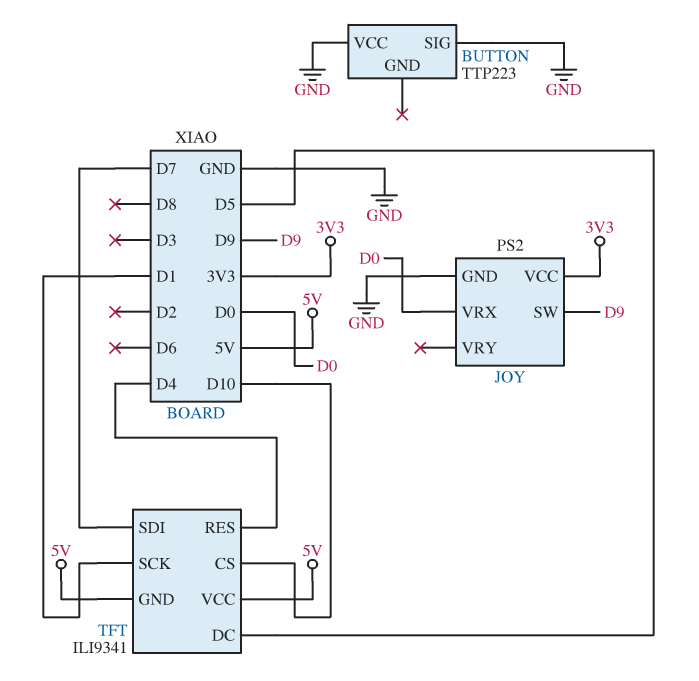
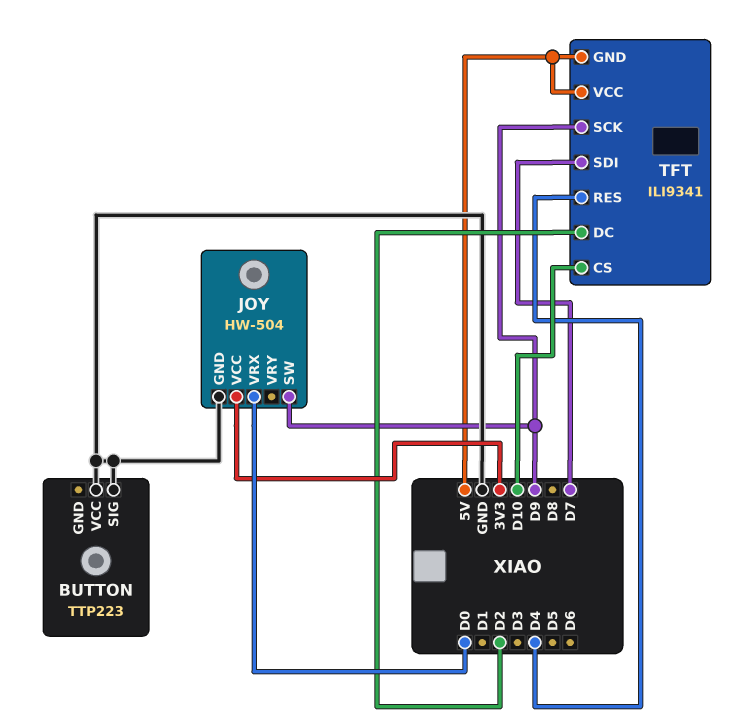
JOY: PS2 -> HW-504
TFT pin DC: D5 -> D2
TFT pin SCK: D1 -> D9

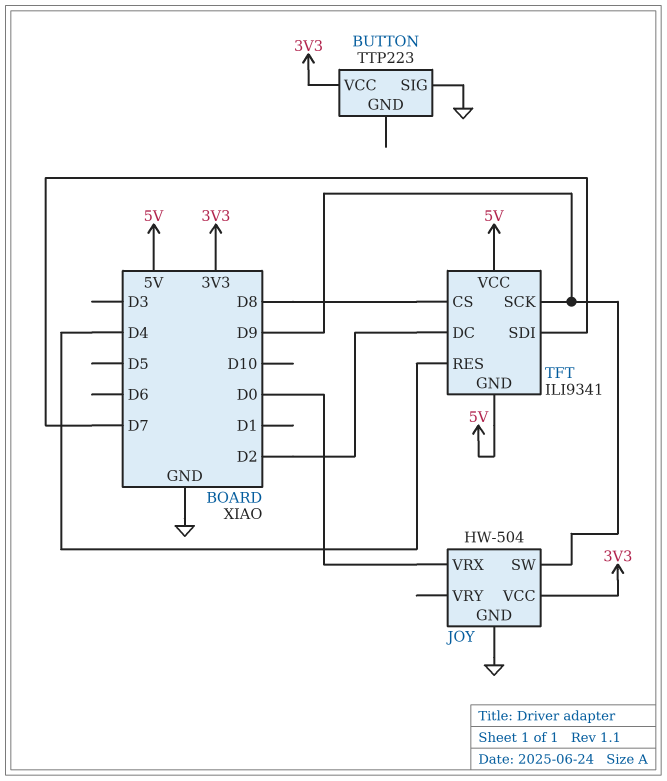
BUTTON pin VCC: GND -> 3V3
TFT pin CS: D10 -> D8

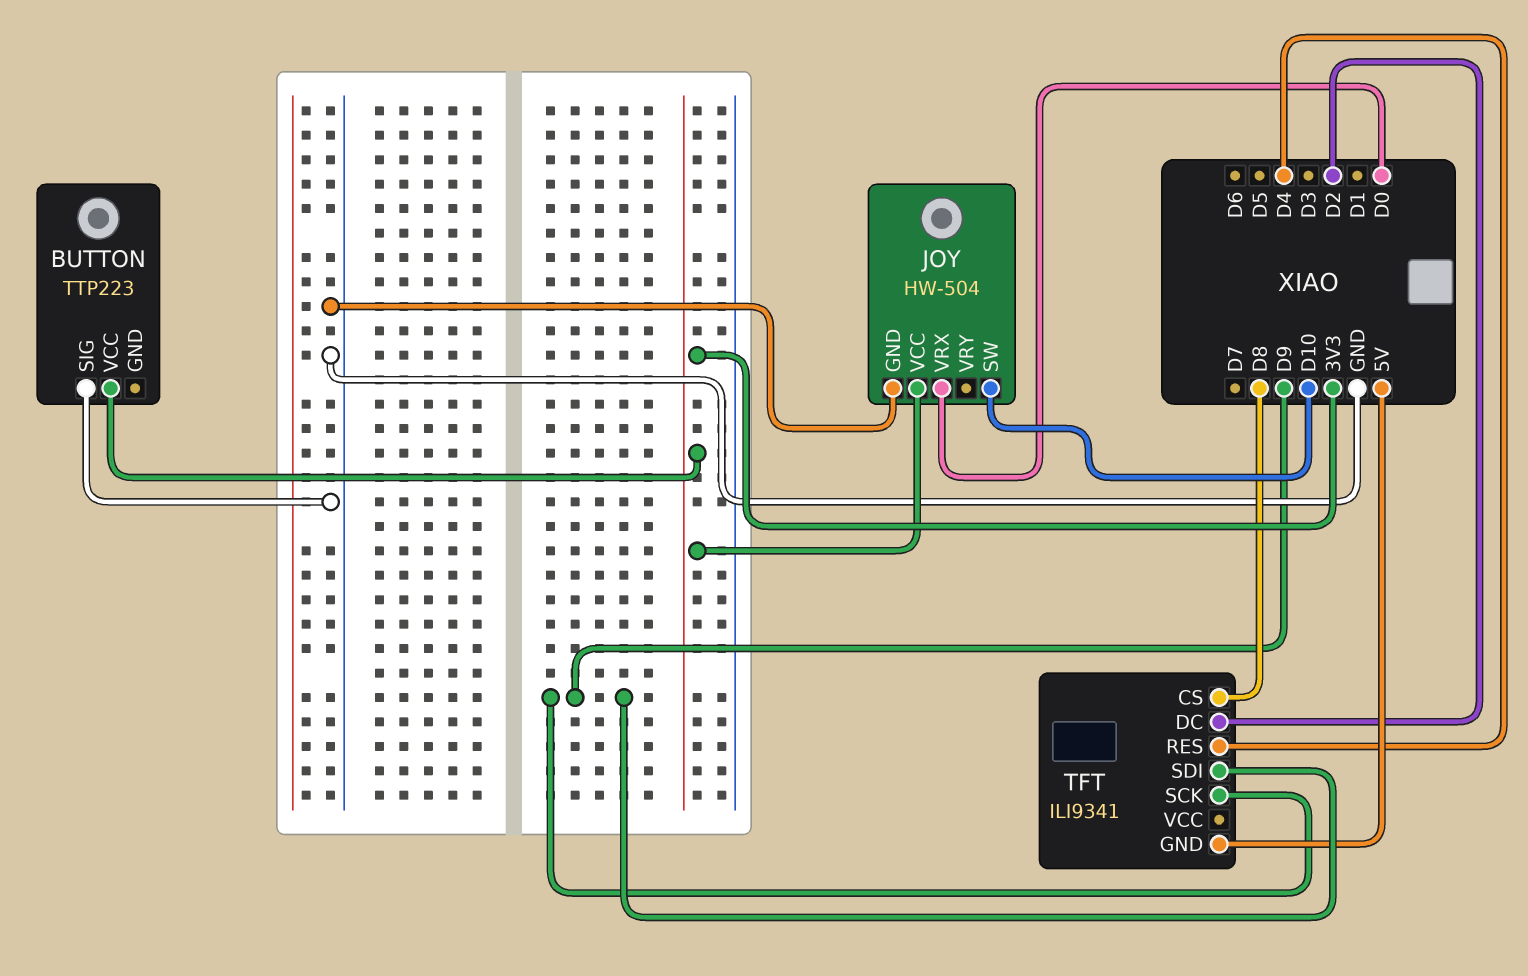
JOY pin SW: D9 -> D10
TFT pin SDI: D7 -> D9
TFT pin VCC: 5V -> none

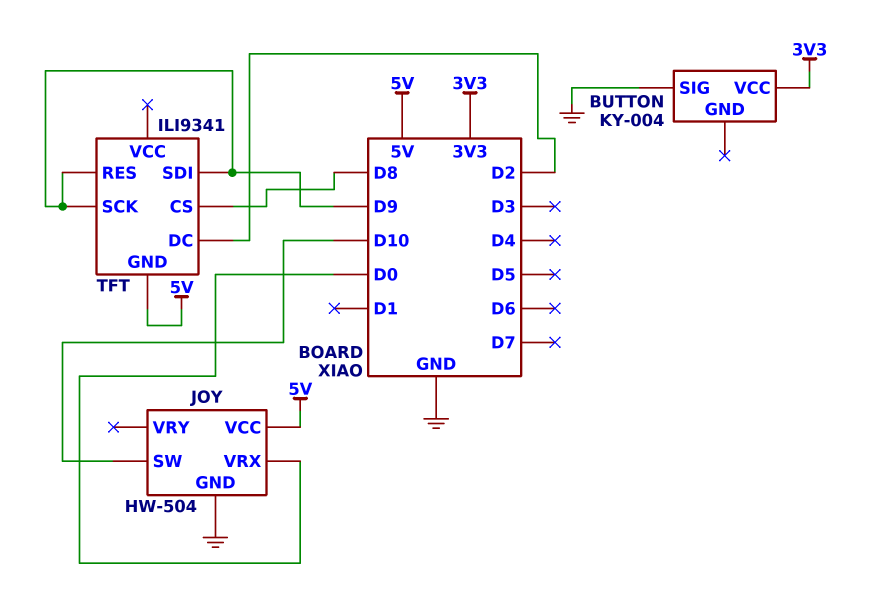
BUTTON: TTP223 -> KY-004
JOY pin VCC: 3V3 -> 5V
TFT pin RES: D4 -> D9

